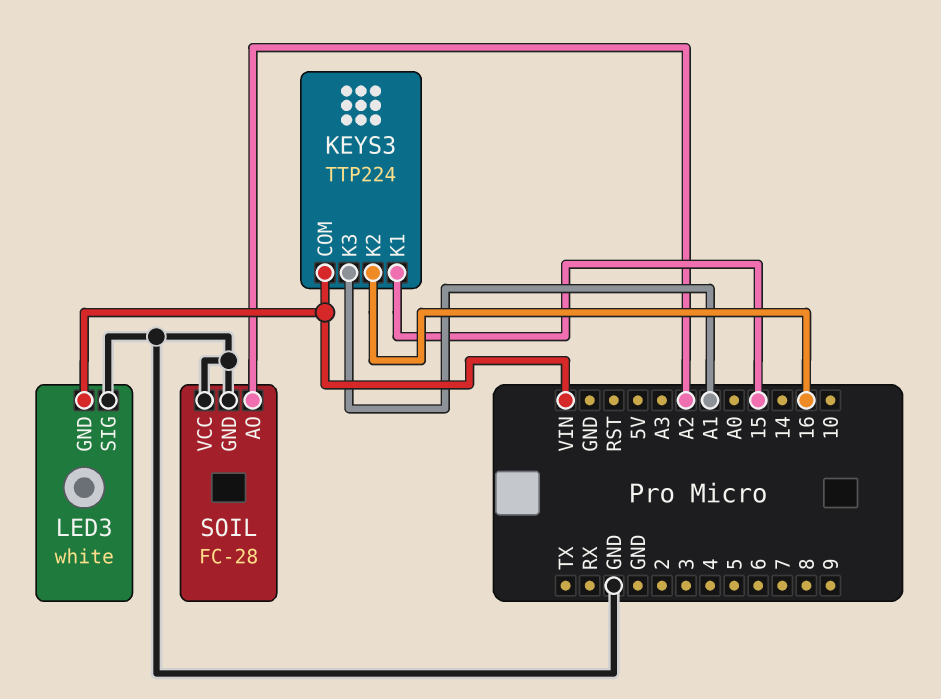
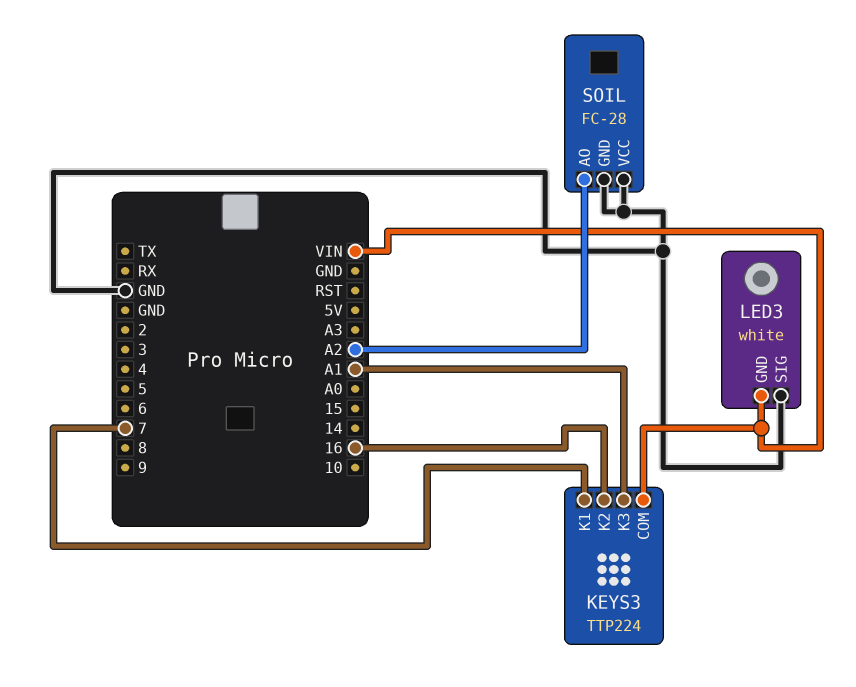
KEYS3 pin K1: 15 -> 7

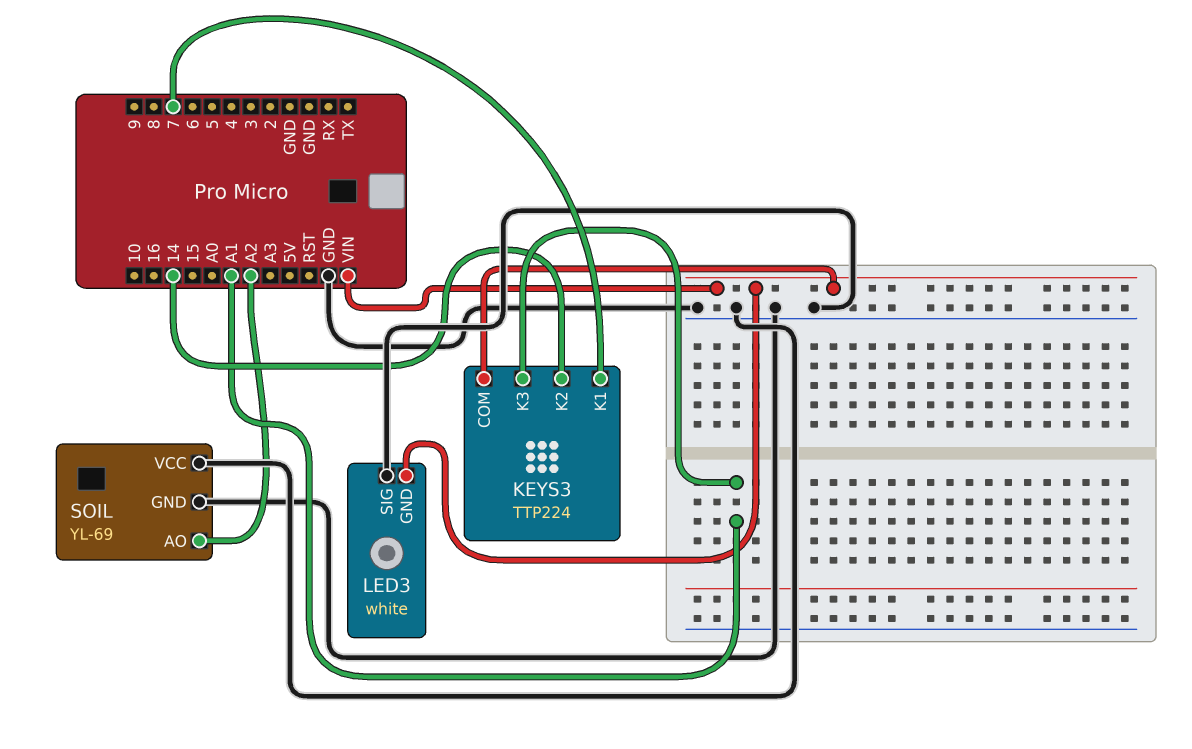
KEYS3 pin K2: 16 -> 14
SOIL: FC-28 -> YL-69

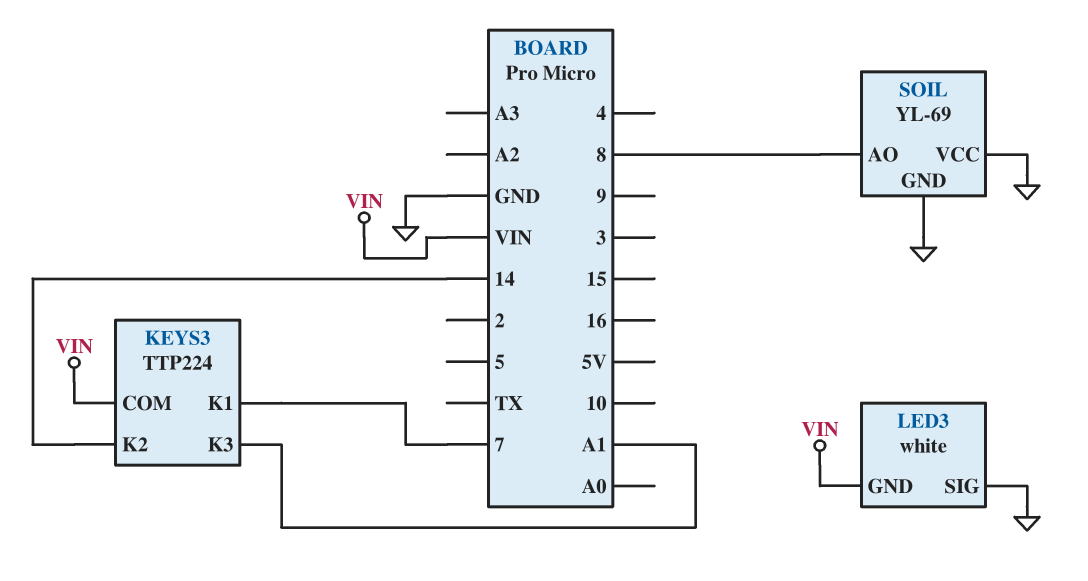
SOIL pin AO: A2 -> 8

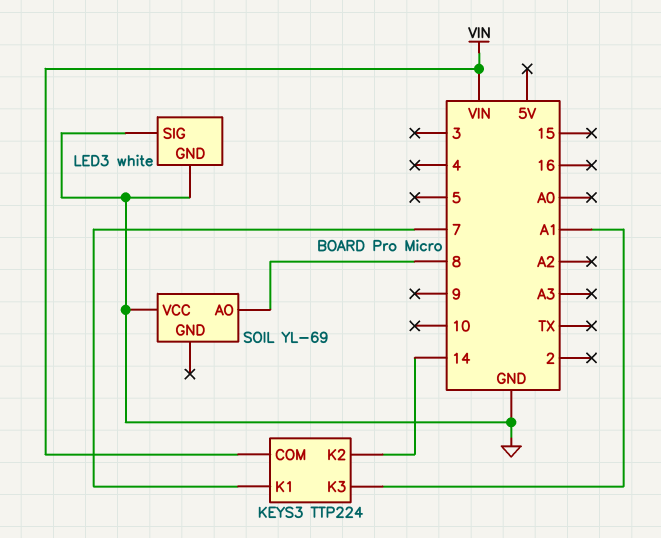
LED3 pin GND: VIN -> GND
SOIL pin GND: GND -> none

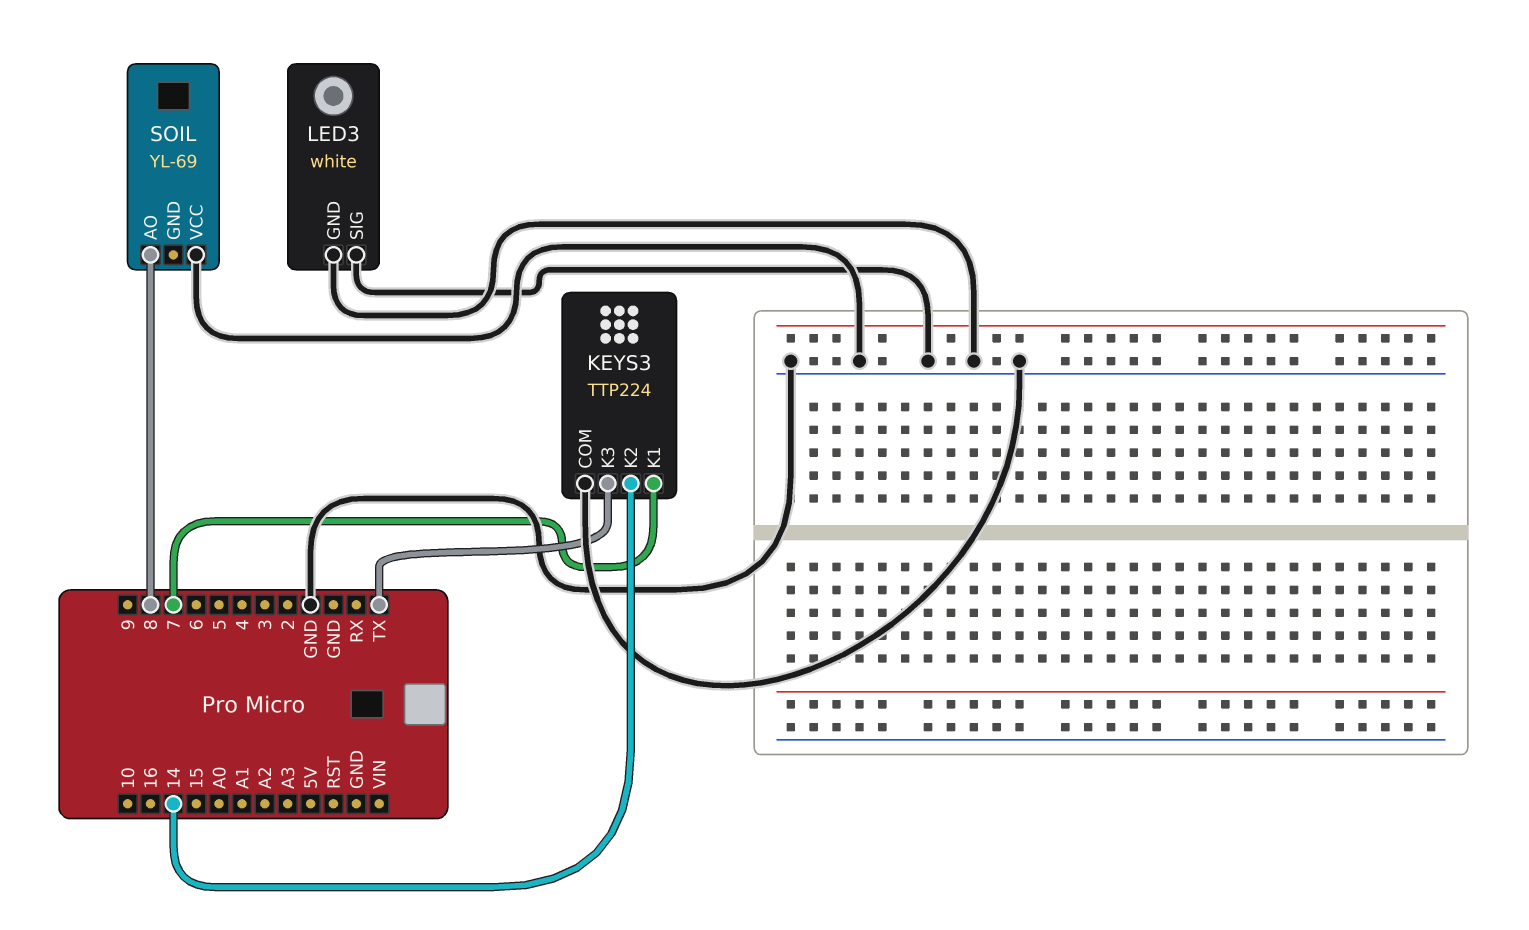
KEYS3 pin COM: VIN -> GND
KEYS3 pin K3: A1 -> TX

